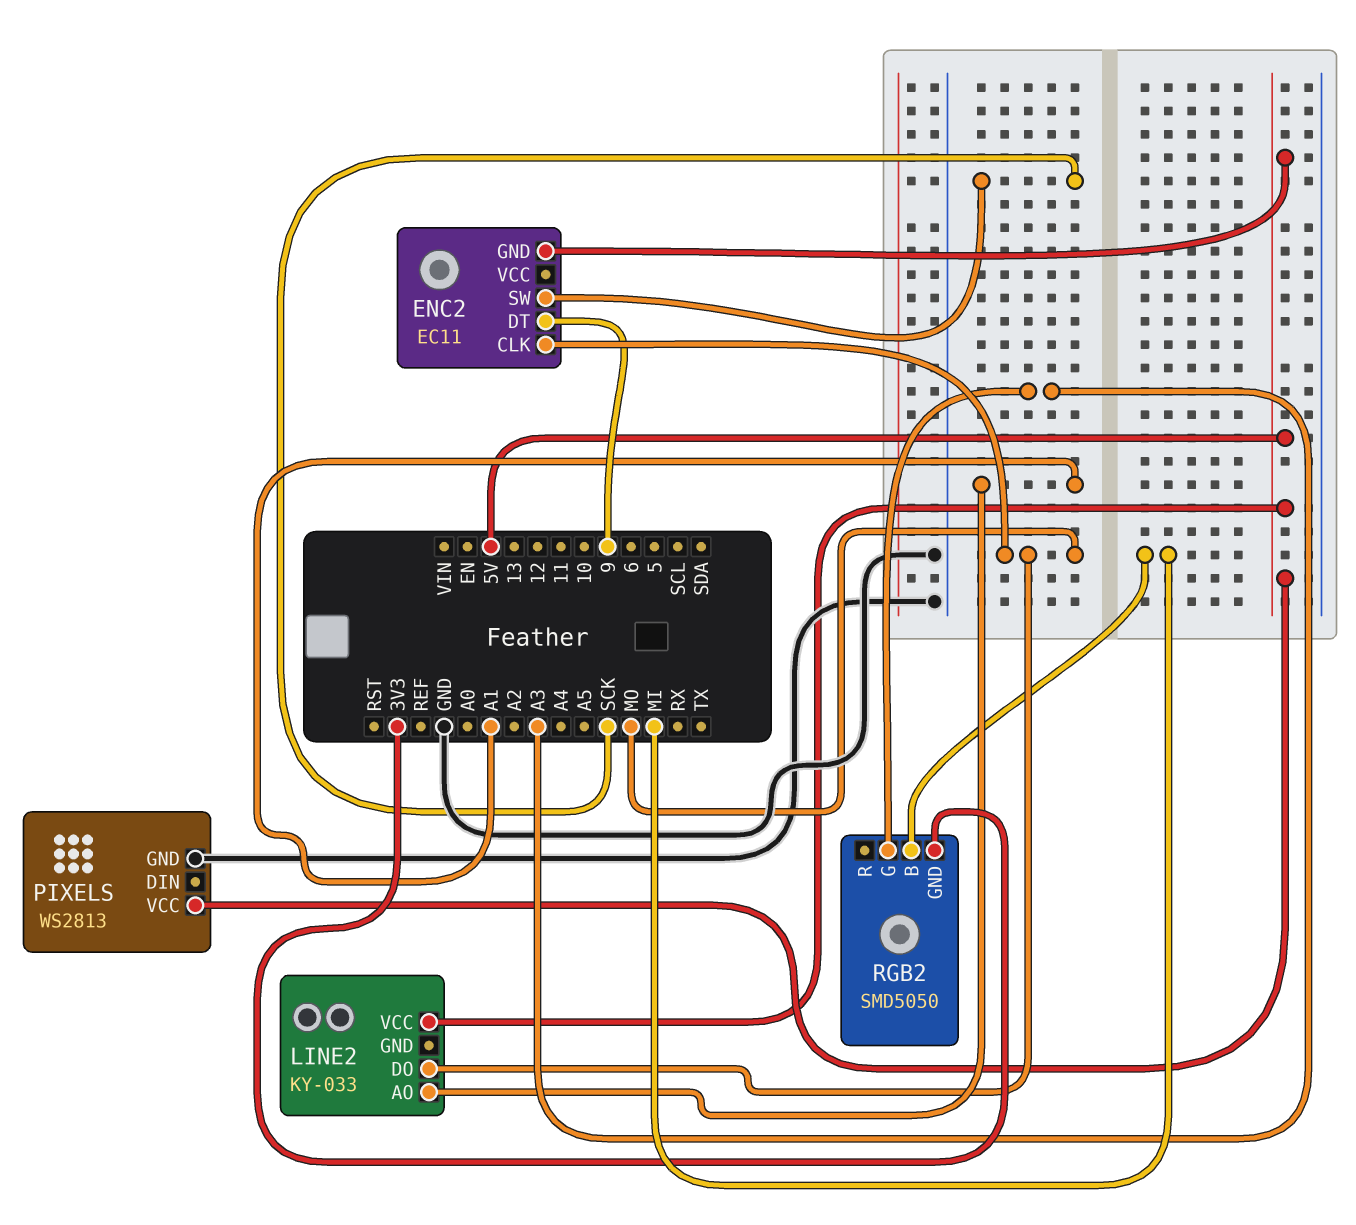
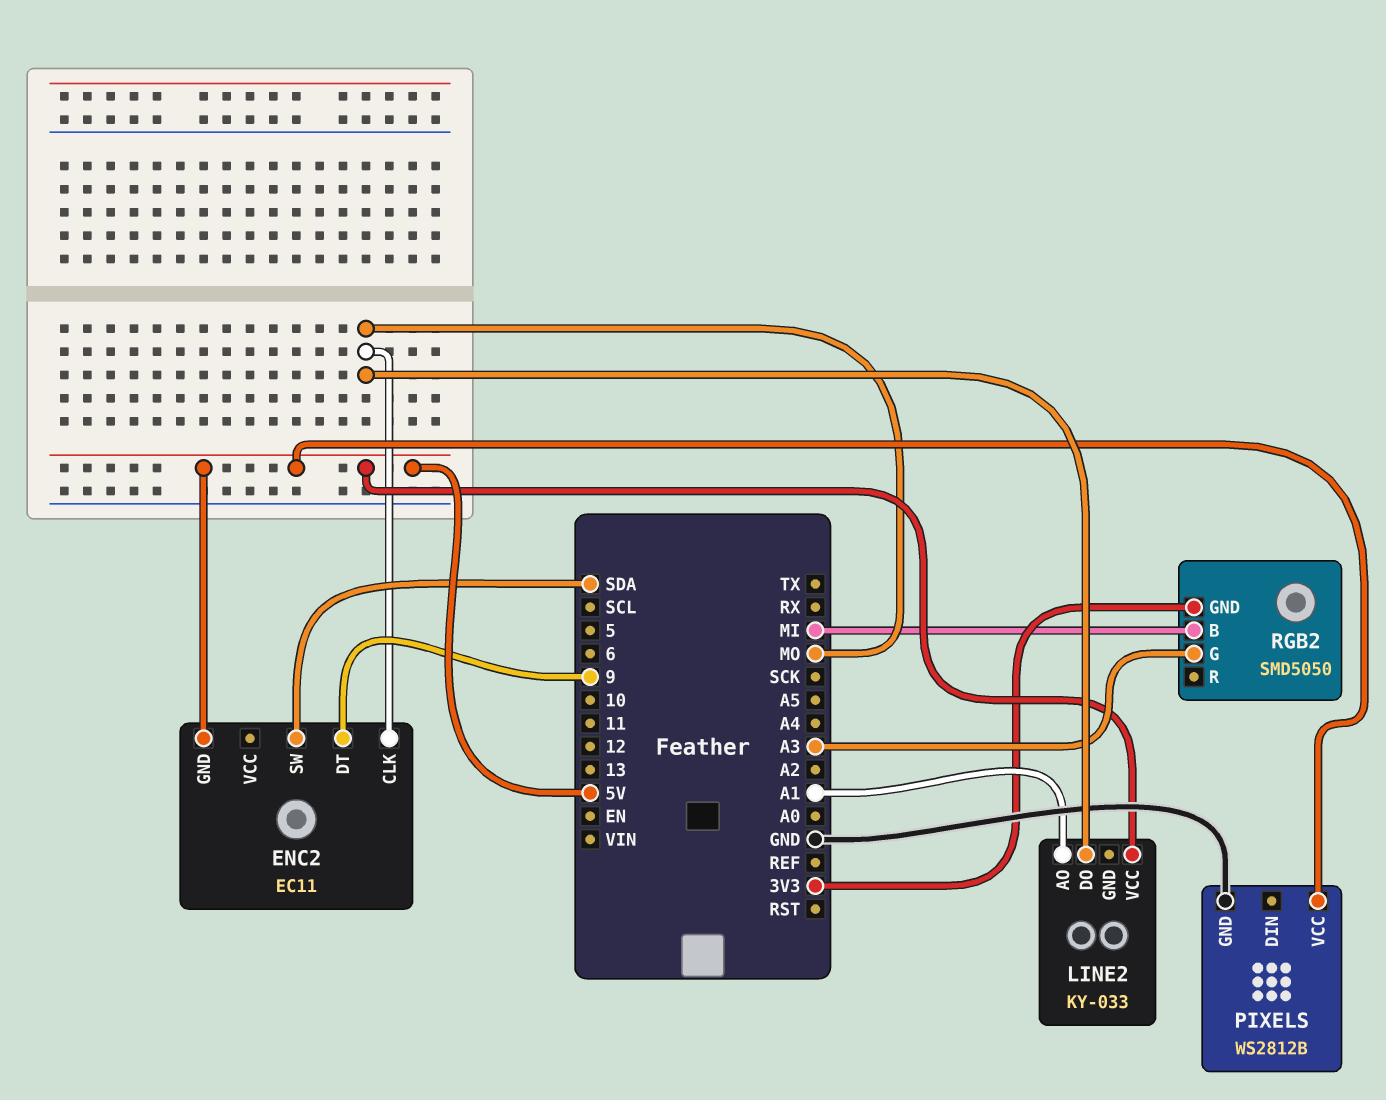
ENC2 pin SW: SCK -> SDA
PIXELS: WS2813 -> WS2812B

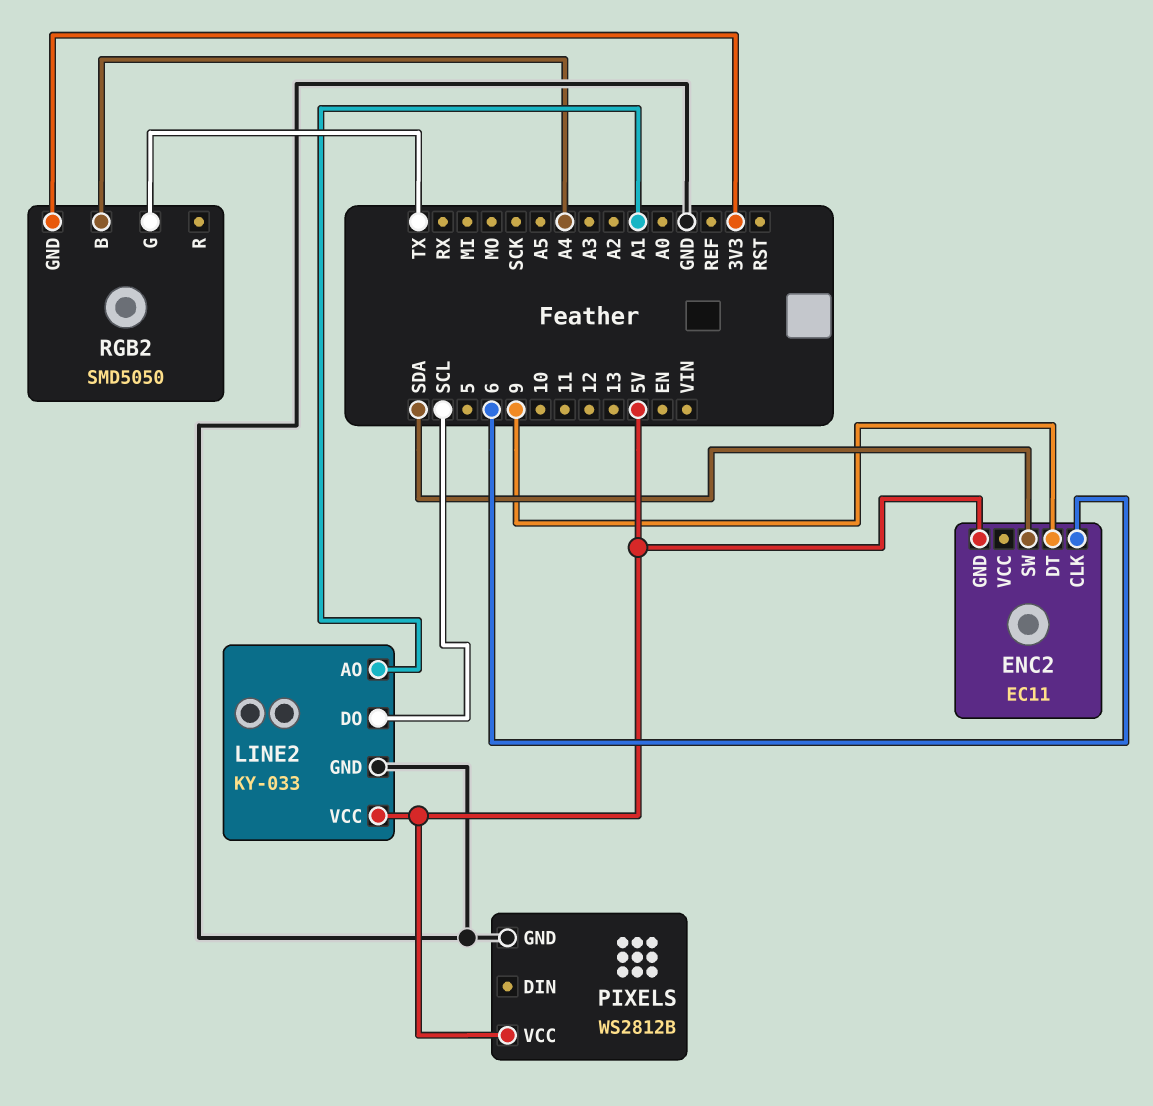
ENC2 pin CLK: MO -> 6
LINE2 pin DO: MO -> SCL
LINE2 pin GND: none -> GND
RGB2 pin B: MI -> A4
RGB2 pin G: A3 -> TX

